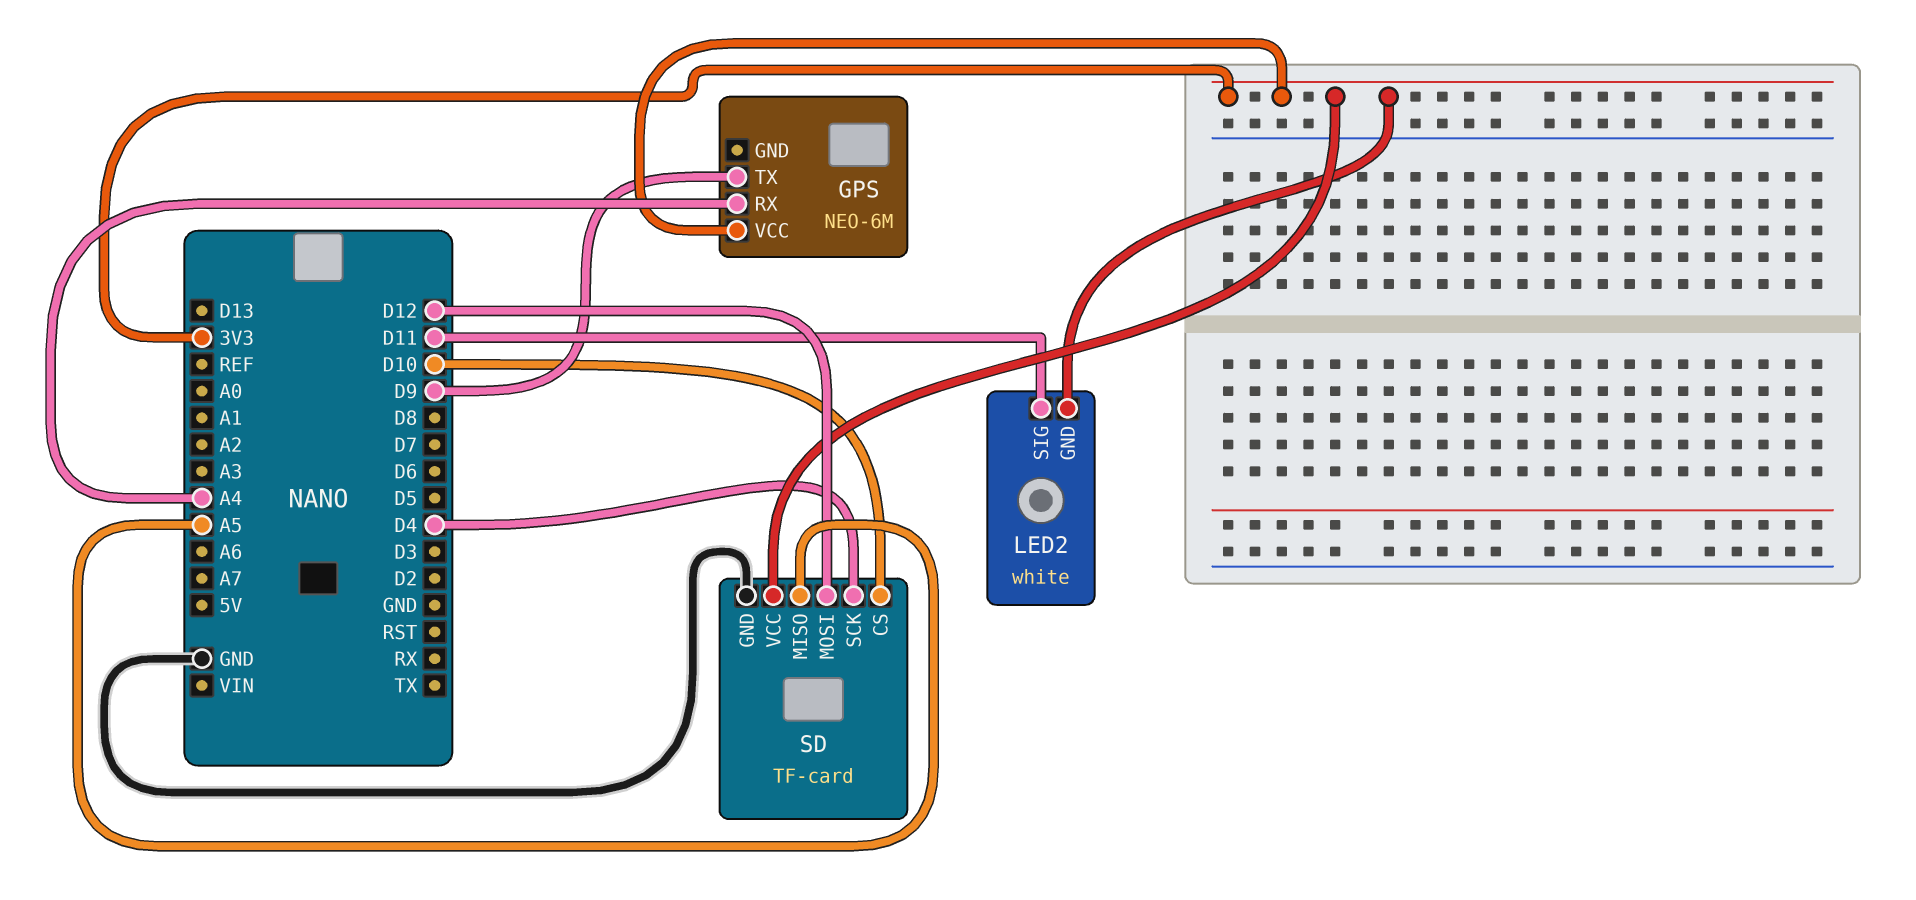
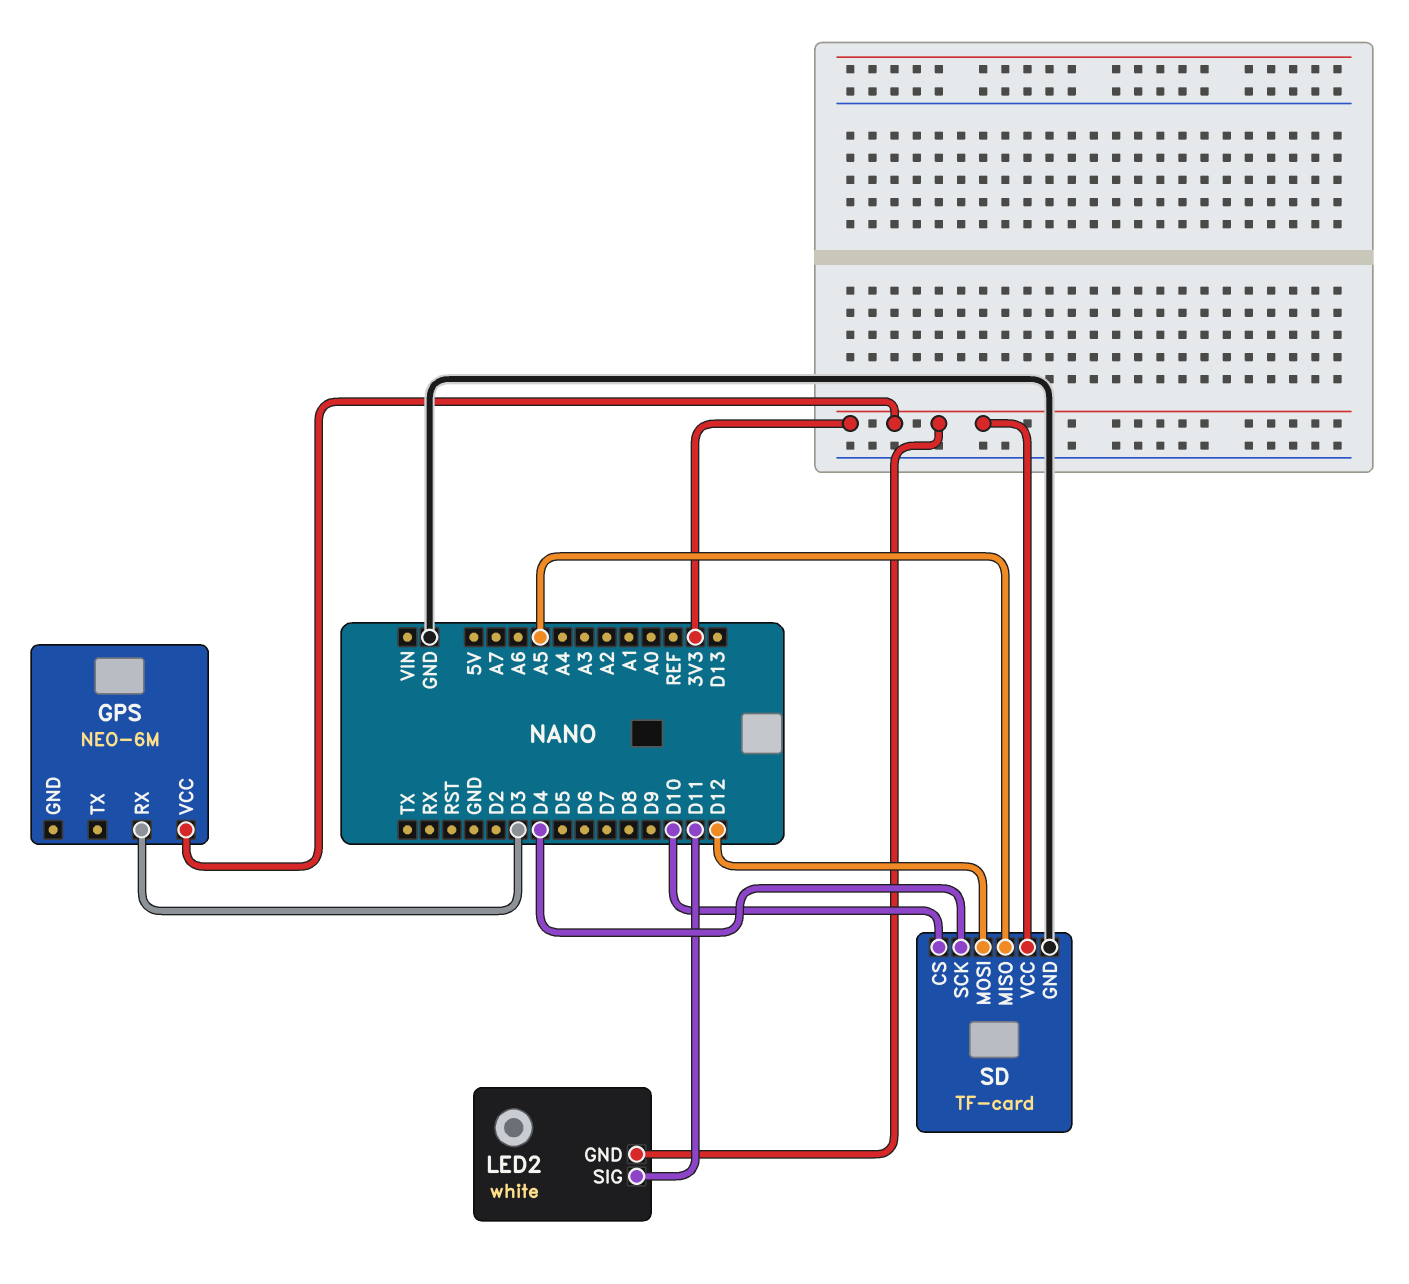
GPS pin RX: A4 -> D3
GPS pin TX: D9 -> none

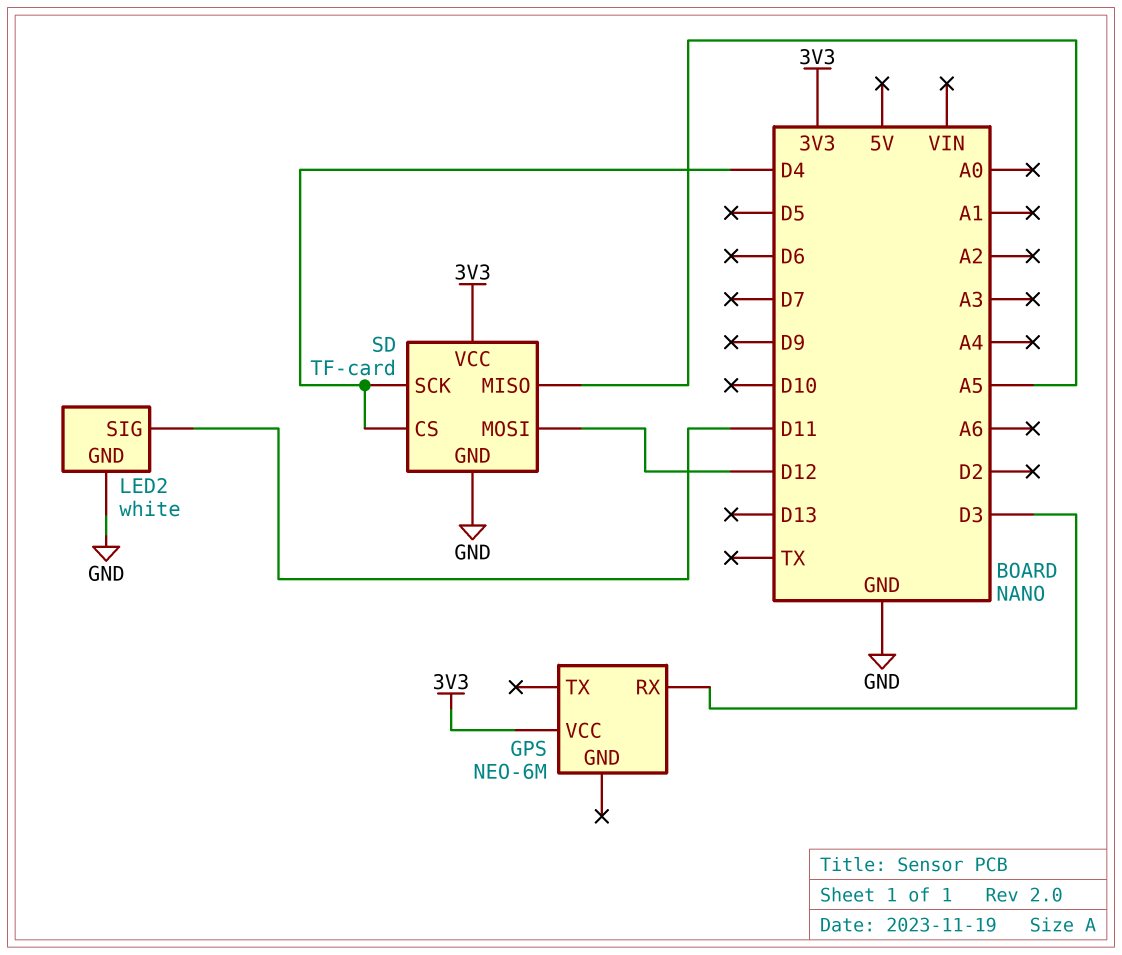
LED2 pin GND: 3V3 -> GND
SD pin CS: D10 -> D4

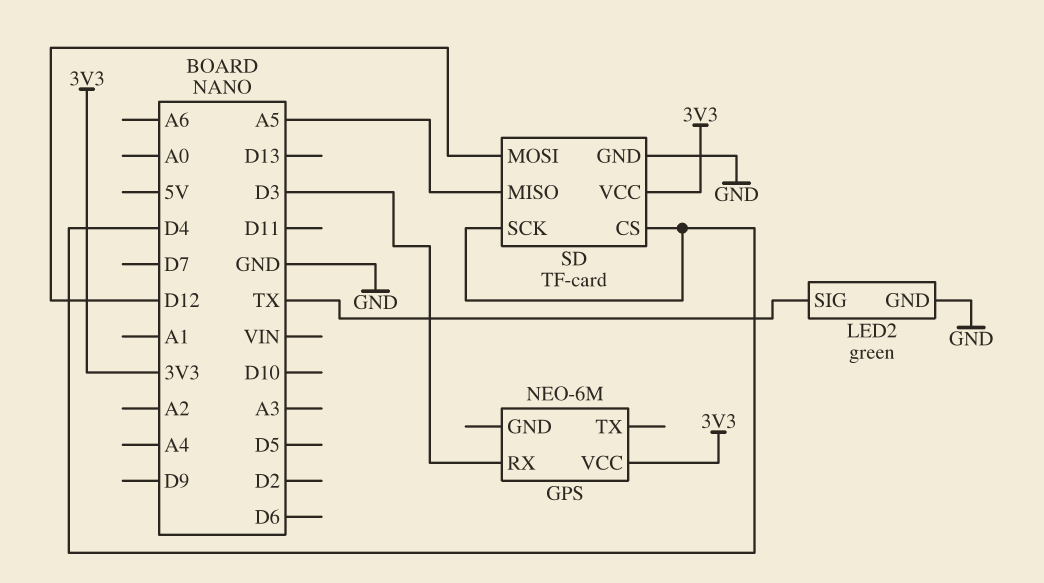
LED2: white -> green
LED2 pin SIG: D11 -> TX

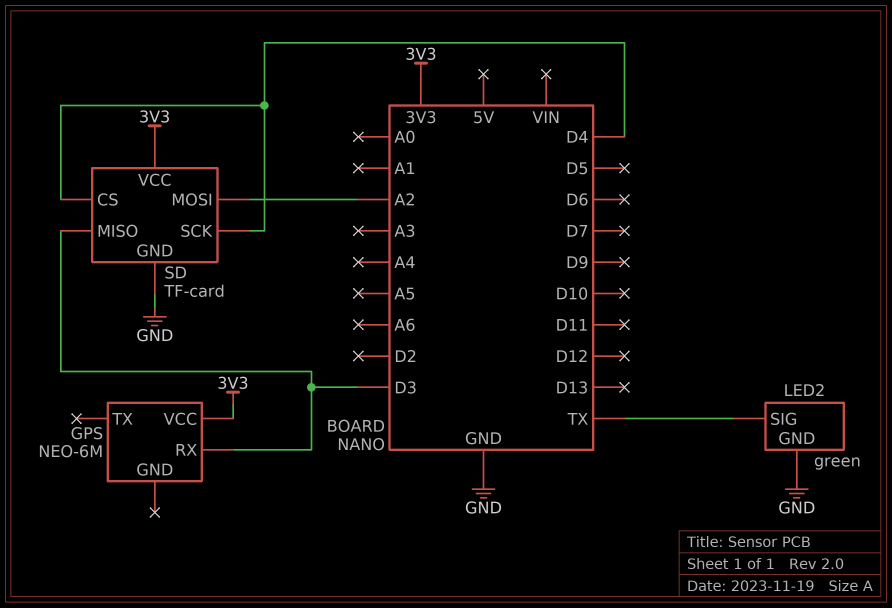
SD pin MISO: A5 -> D3
SD pin MOSI: D12 -> A2

